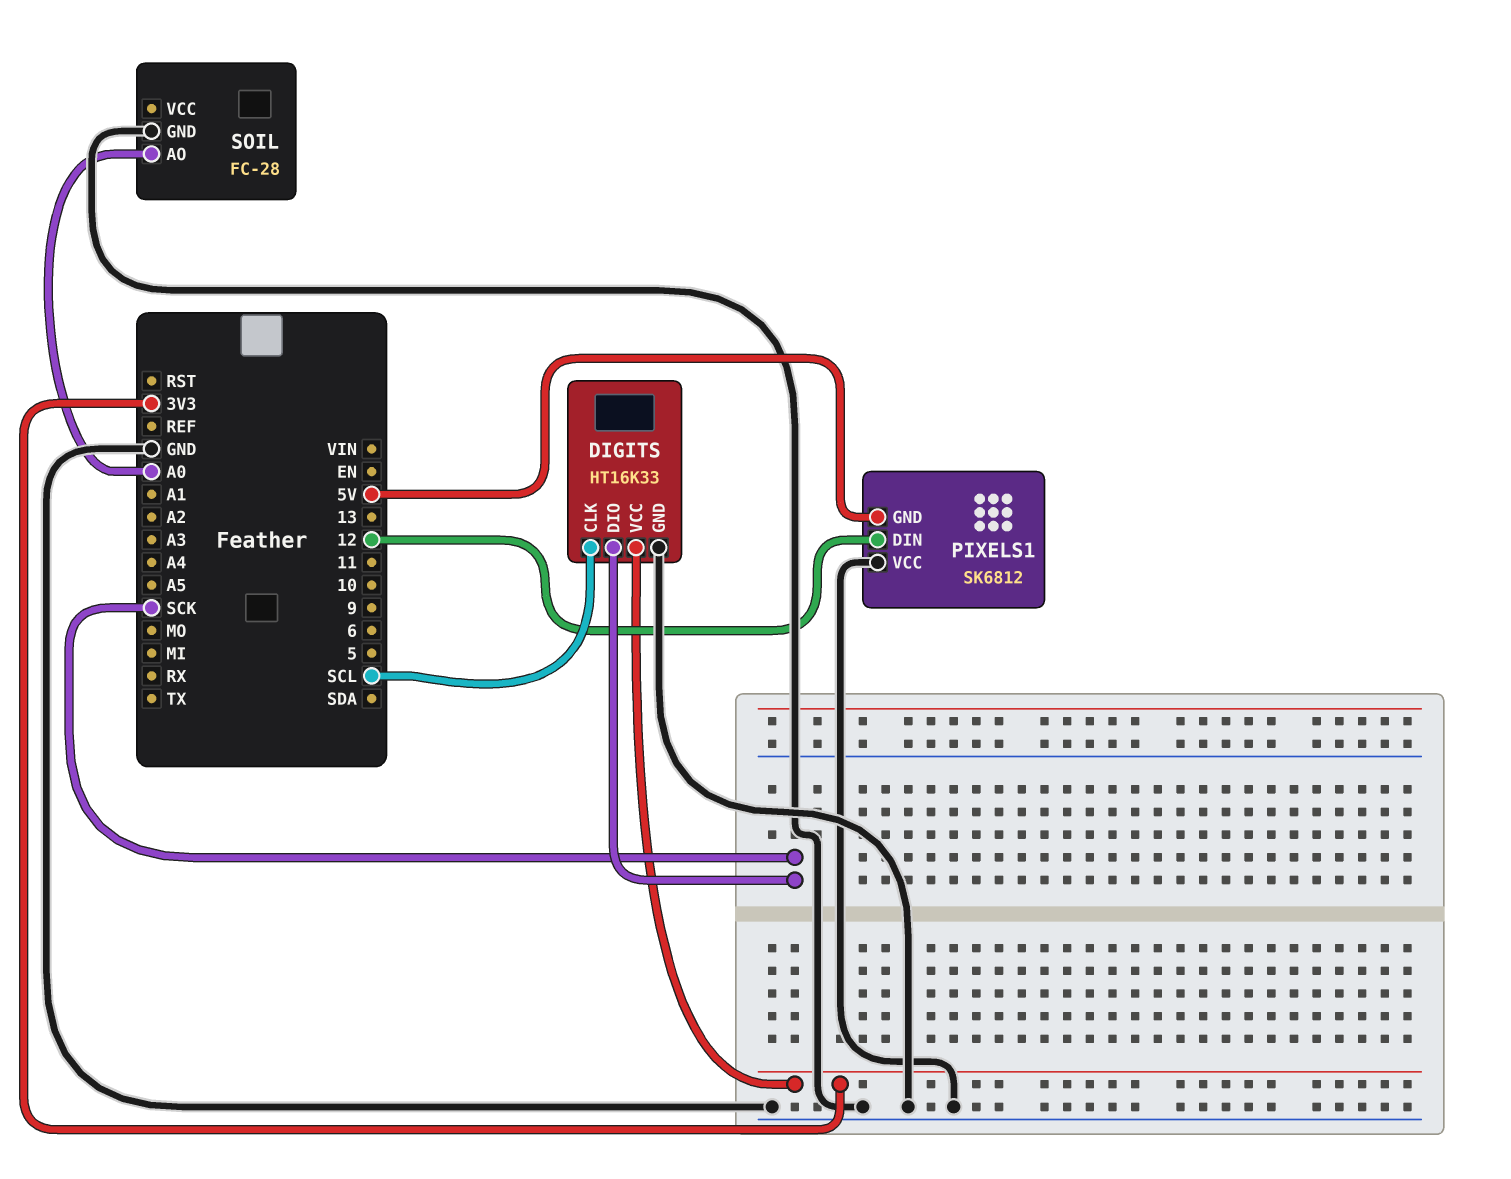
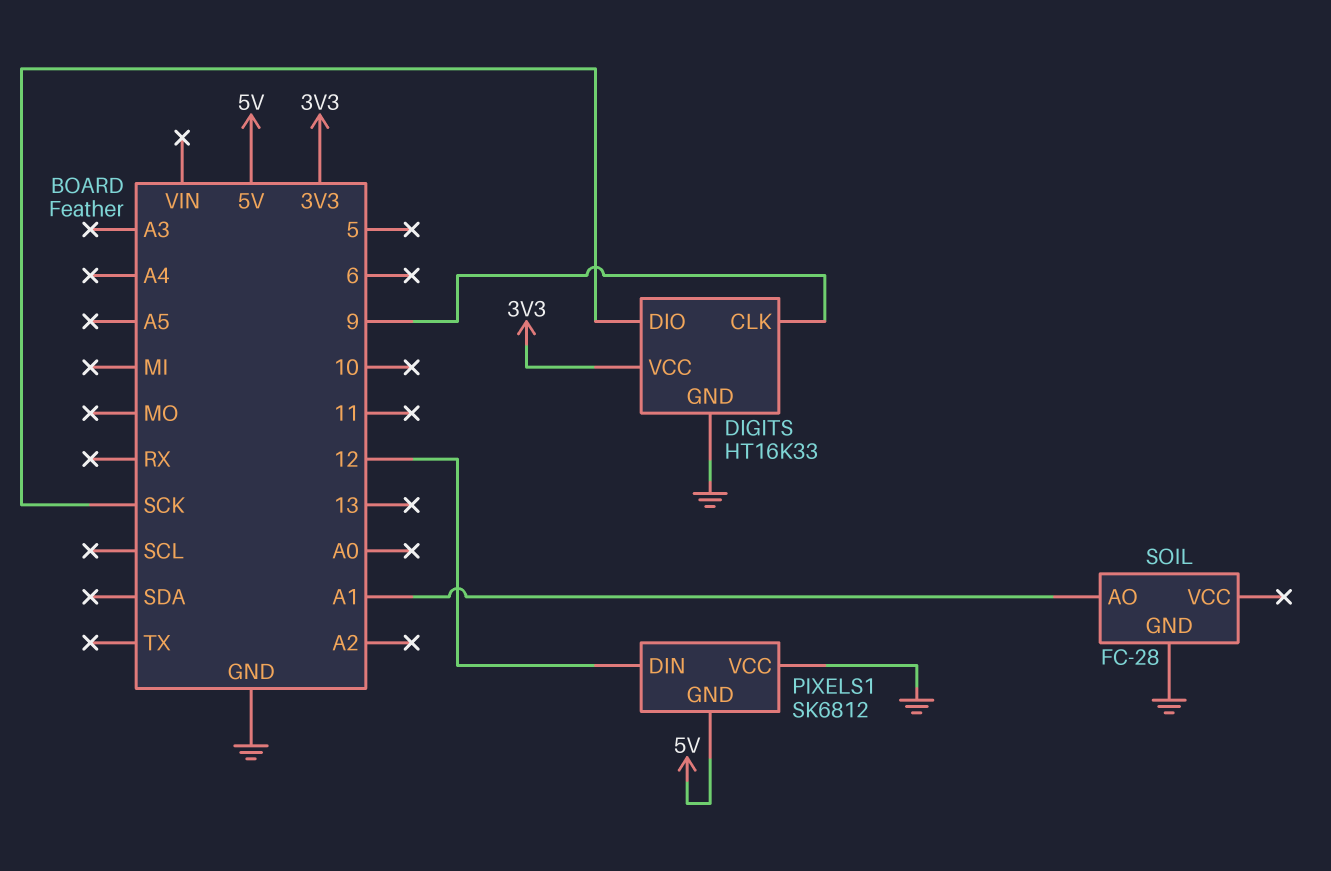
DIGITS pin CLK: SCL -> 9
SOIL pin AO: A0 -> A1

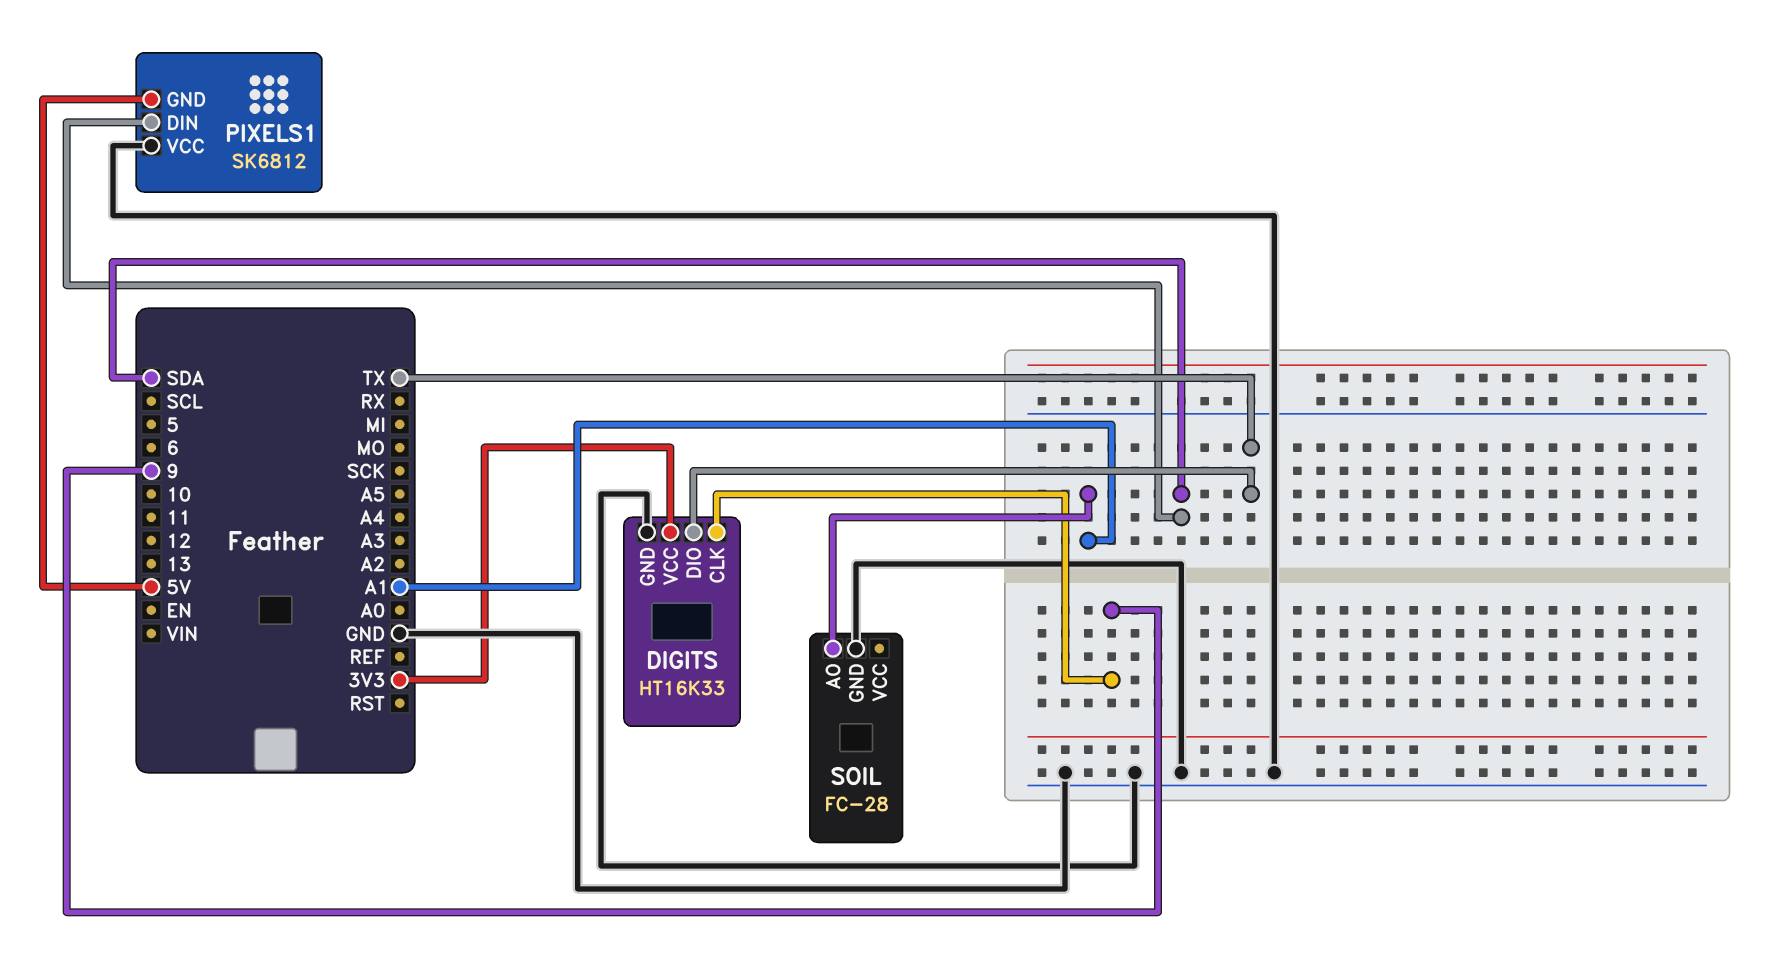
DIGITS pin DIO: SCK -> TX
PIXELS1 pin DIN: 12 -> SDA

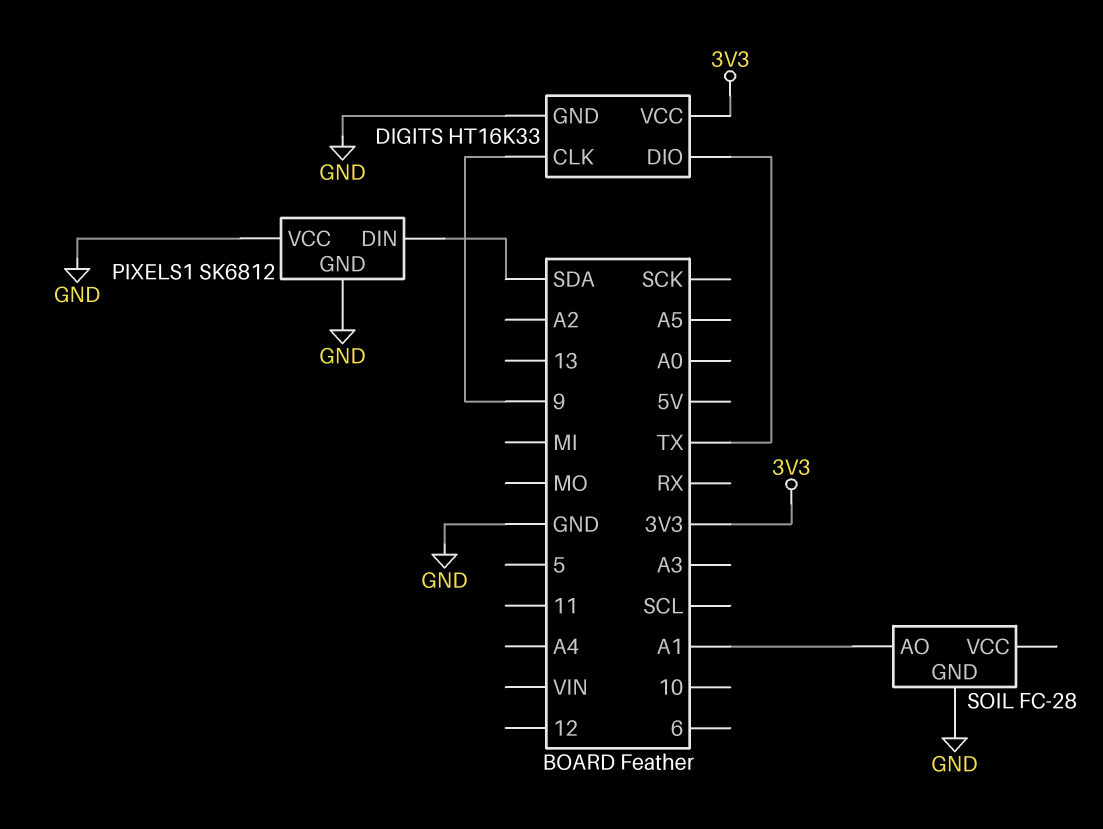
PIXELS1 pin GND: 5V -> GND

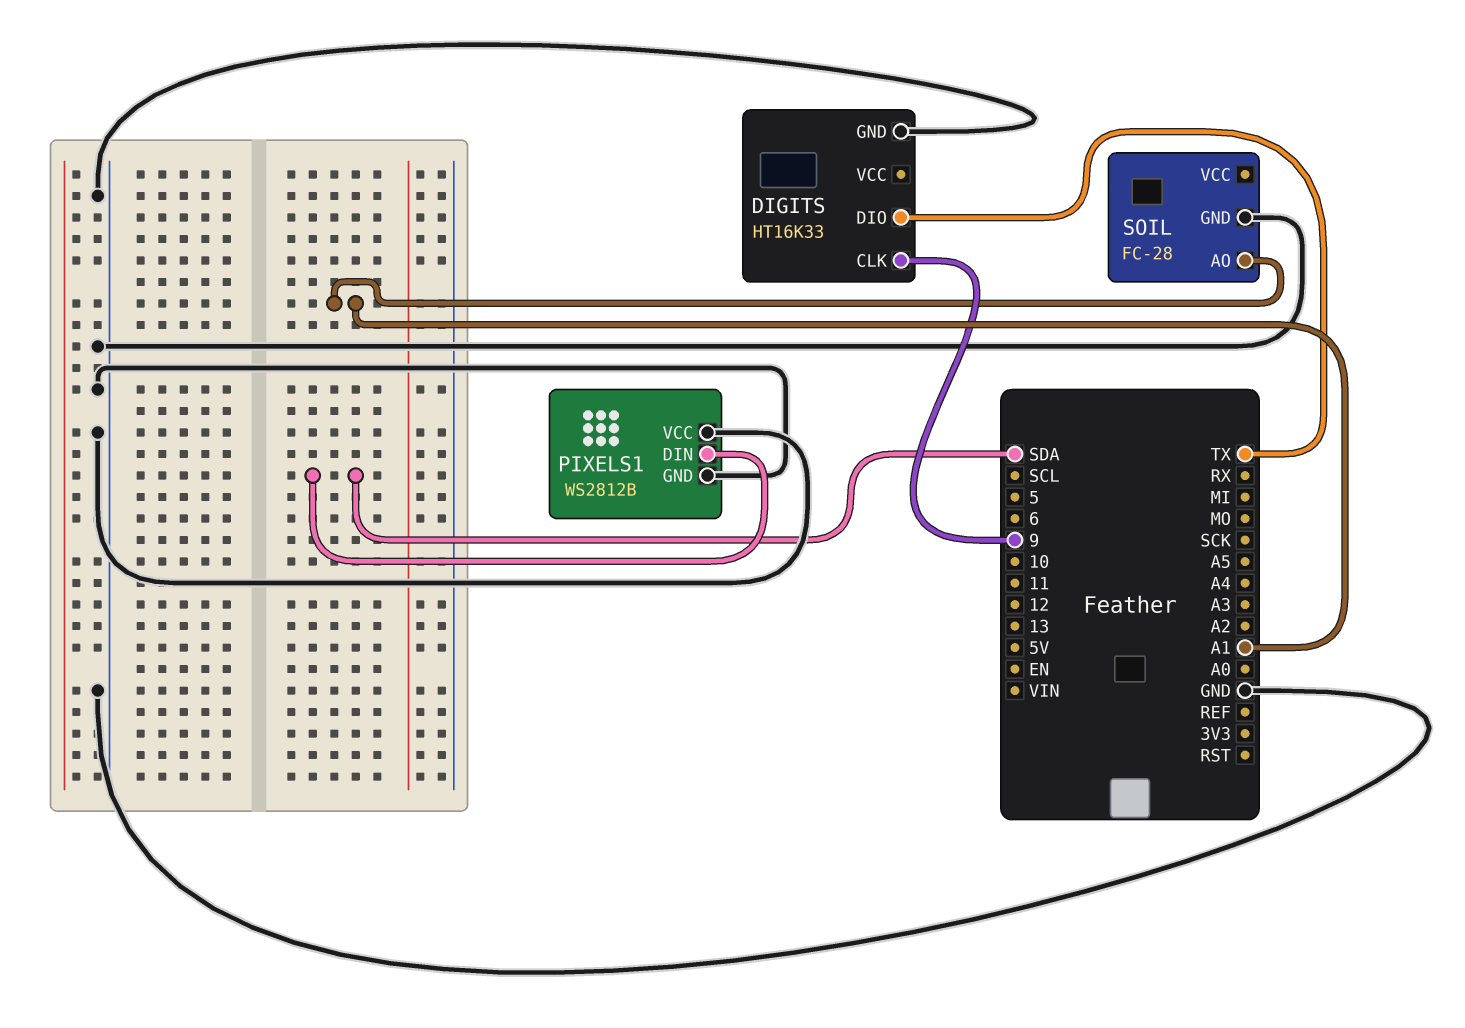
DIGITS pin VCC: 3V3 -> none
PIXELS1: SK6812 -> WS2812B

